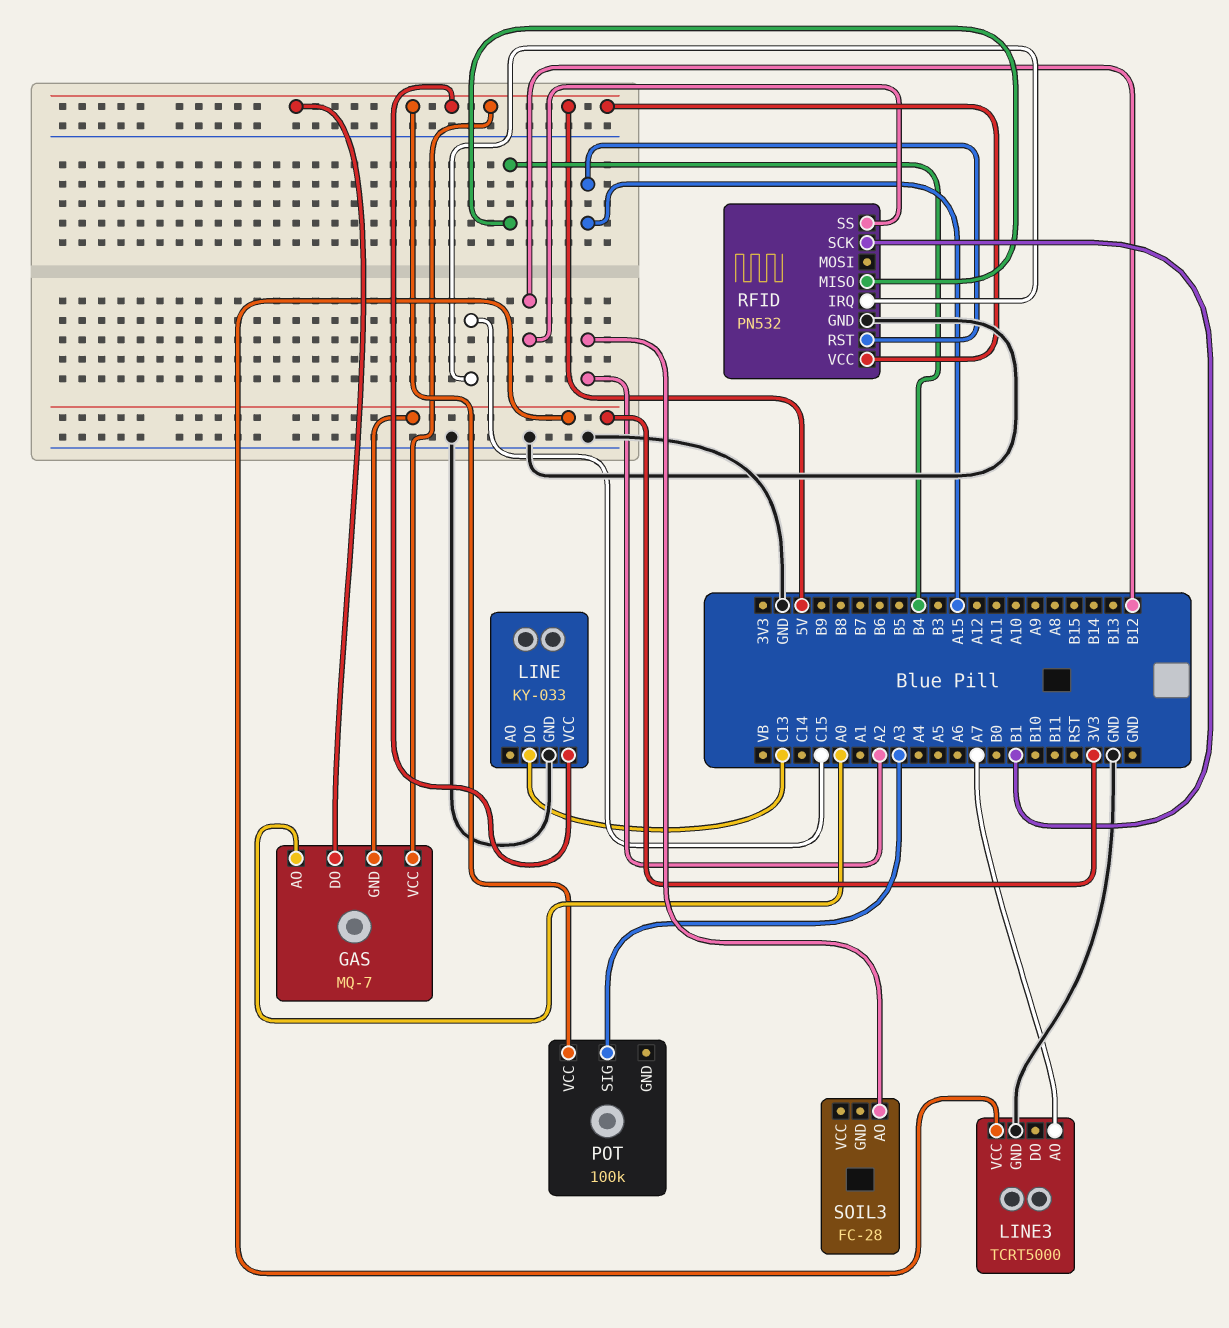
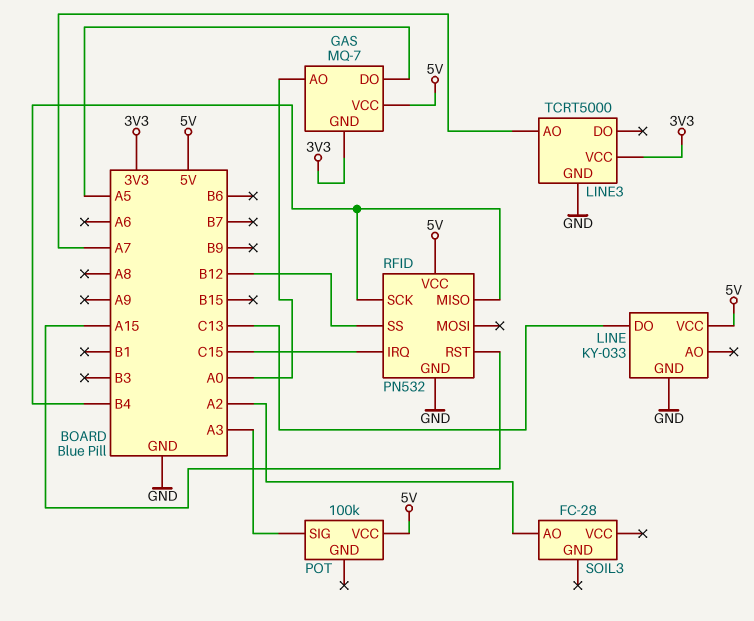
GAS pin DO: 5V -> A5
RFID pin SCK: B1 -> B4

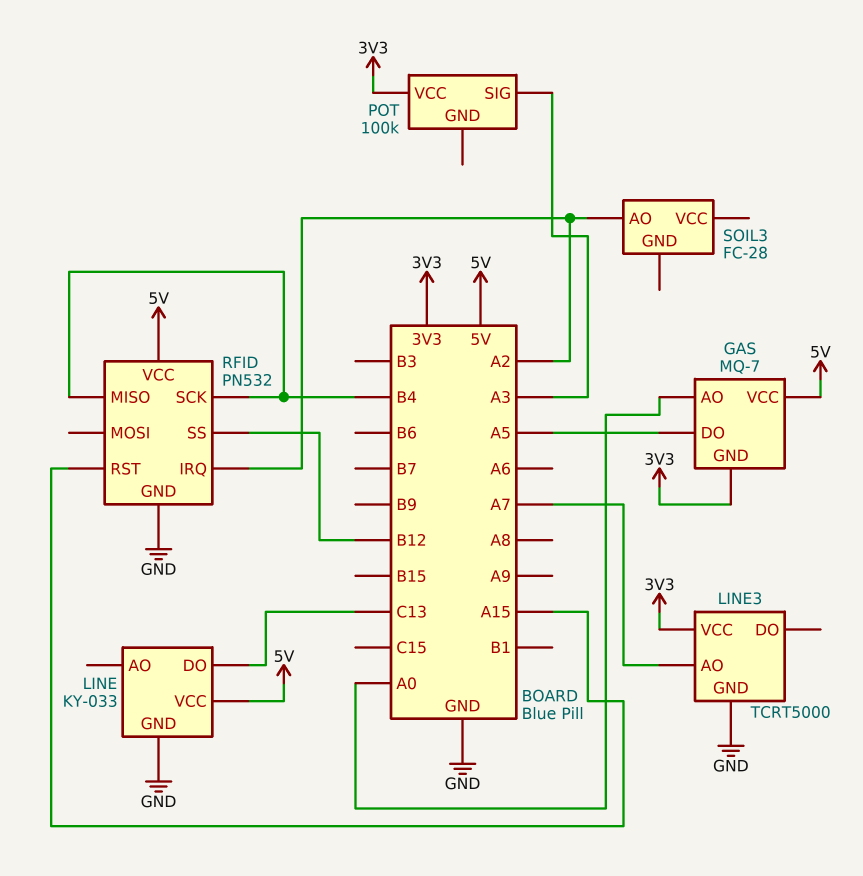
POT pin VCC: 5V -> 3V3
RFID pin IRQ: C15 -> A2

